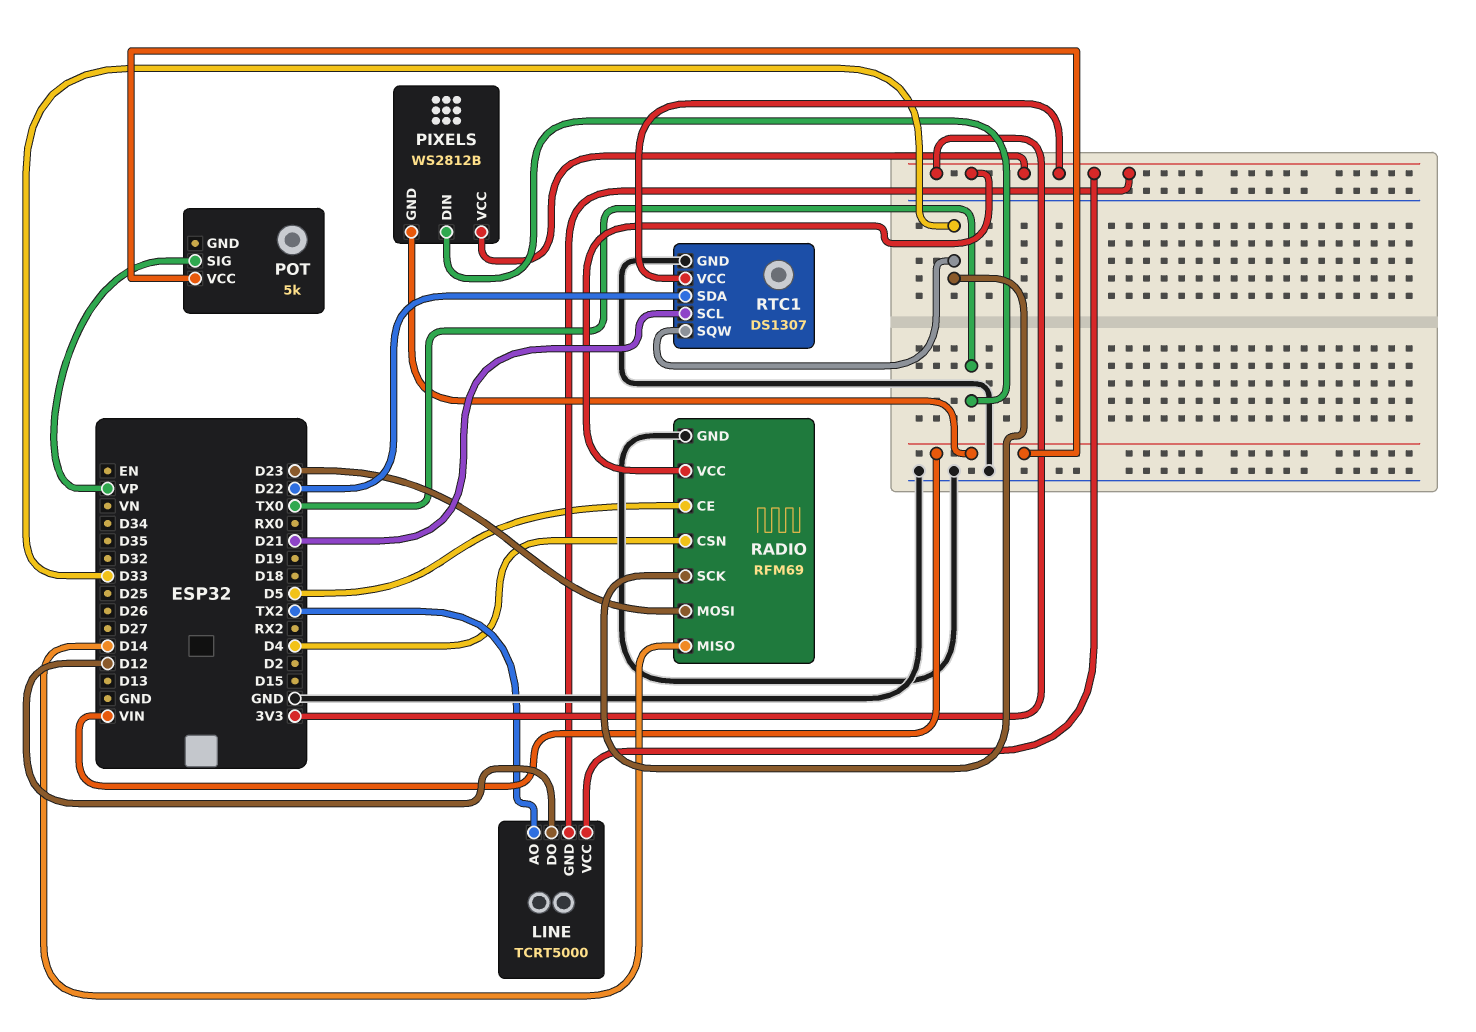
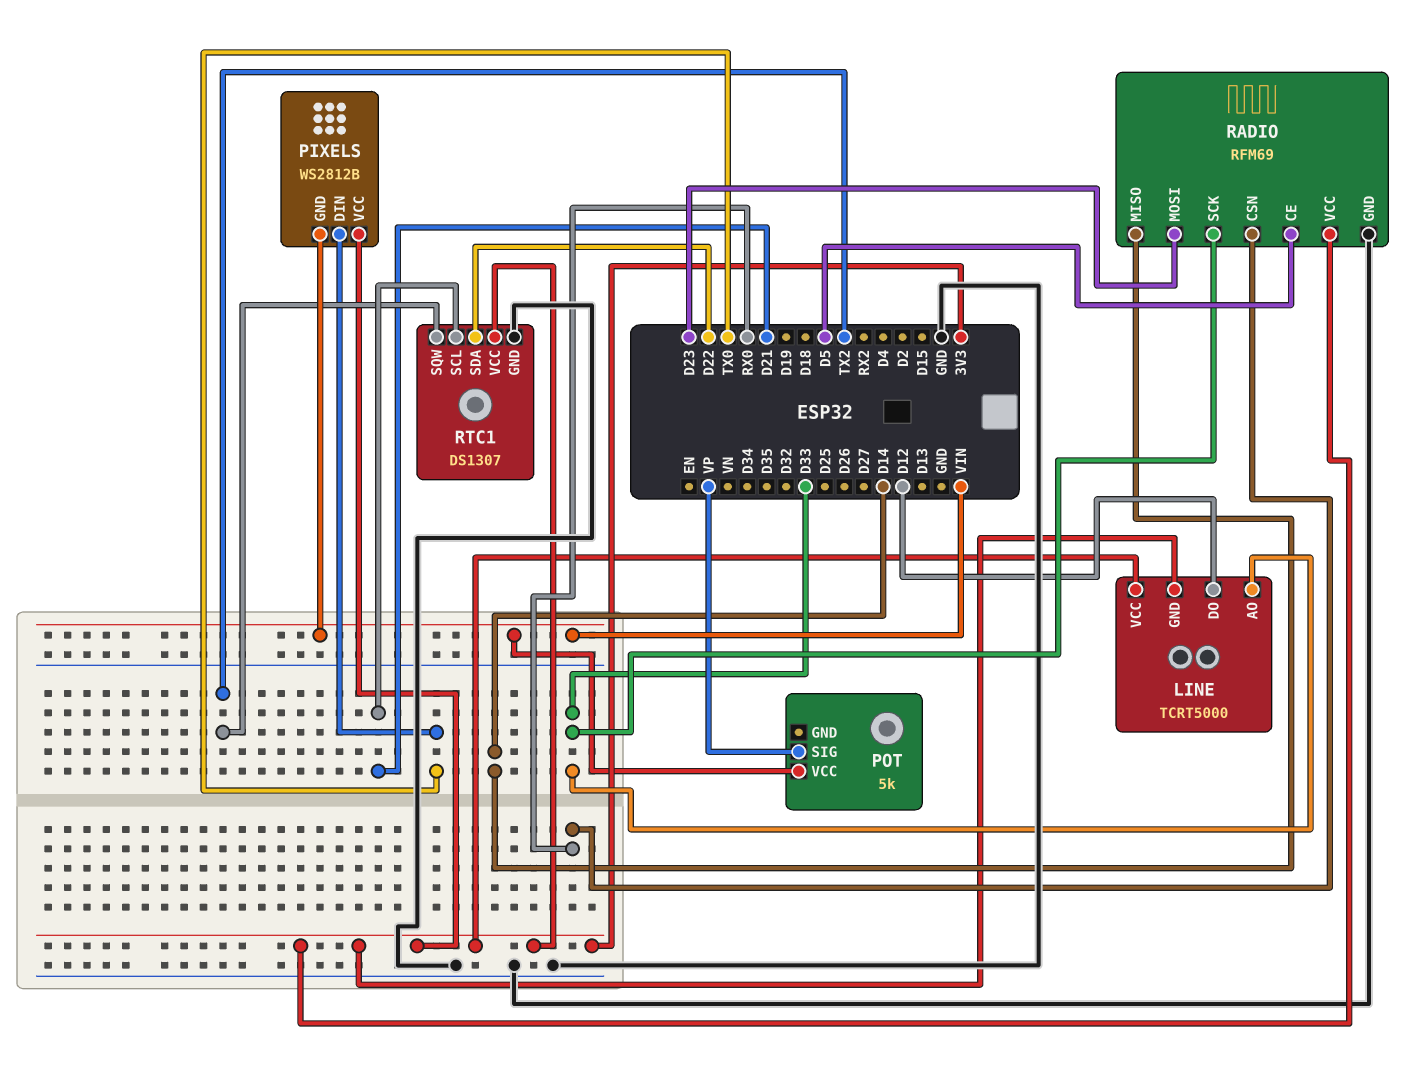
LINE pin AO: TX2 -> D33
RADIO pin CSN: D4 -> RX0
RTC1 pin SQW: D33 -> TX2

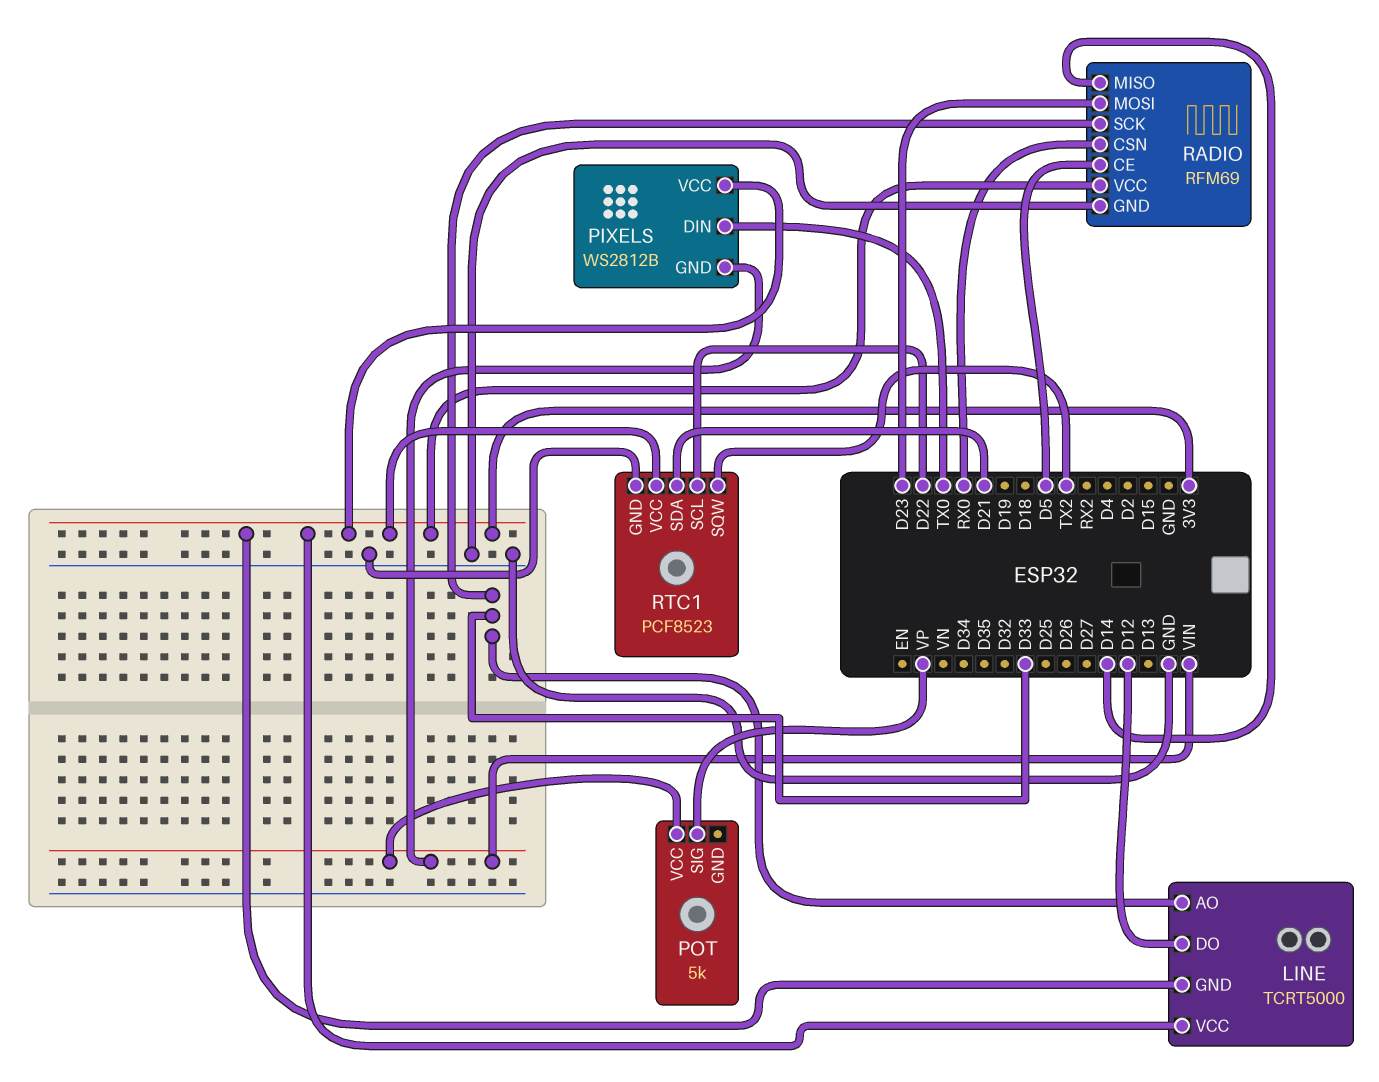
RTC1: DS1307 -> PCF8523
RTC1 pin SCL: D21 -> D22
RTC1 pin SDA: D22 -> D21

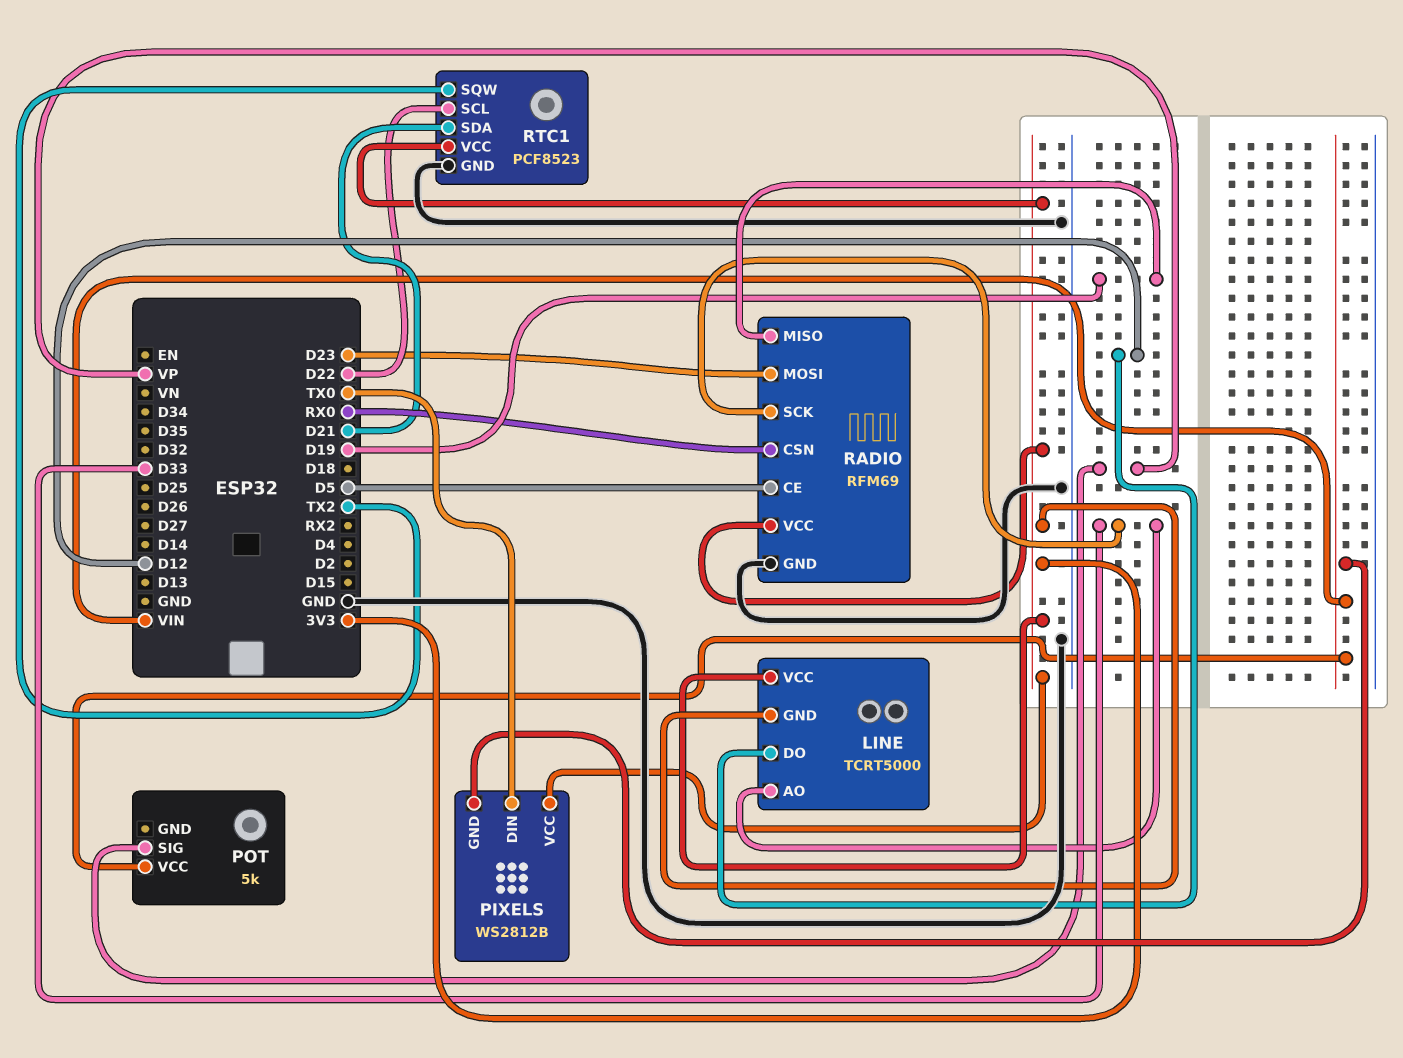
RADIO pin MISO: D14 -> D19

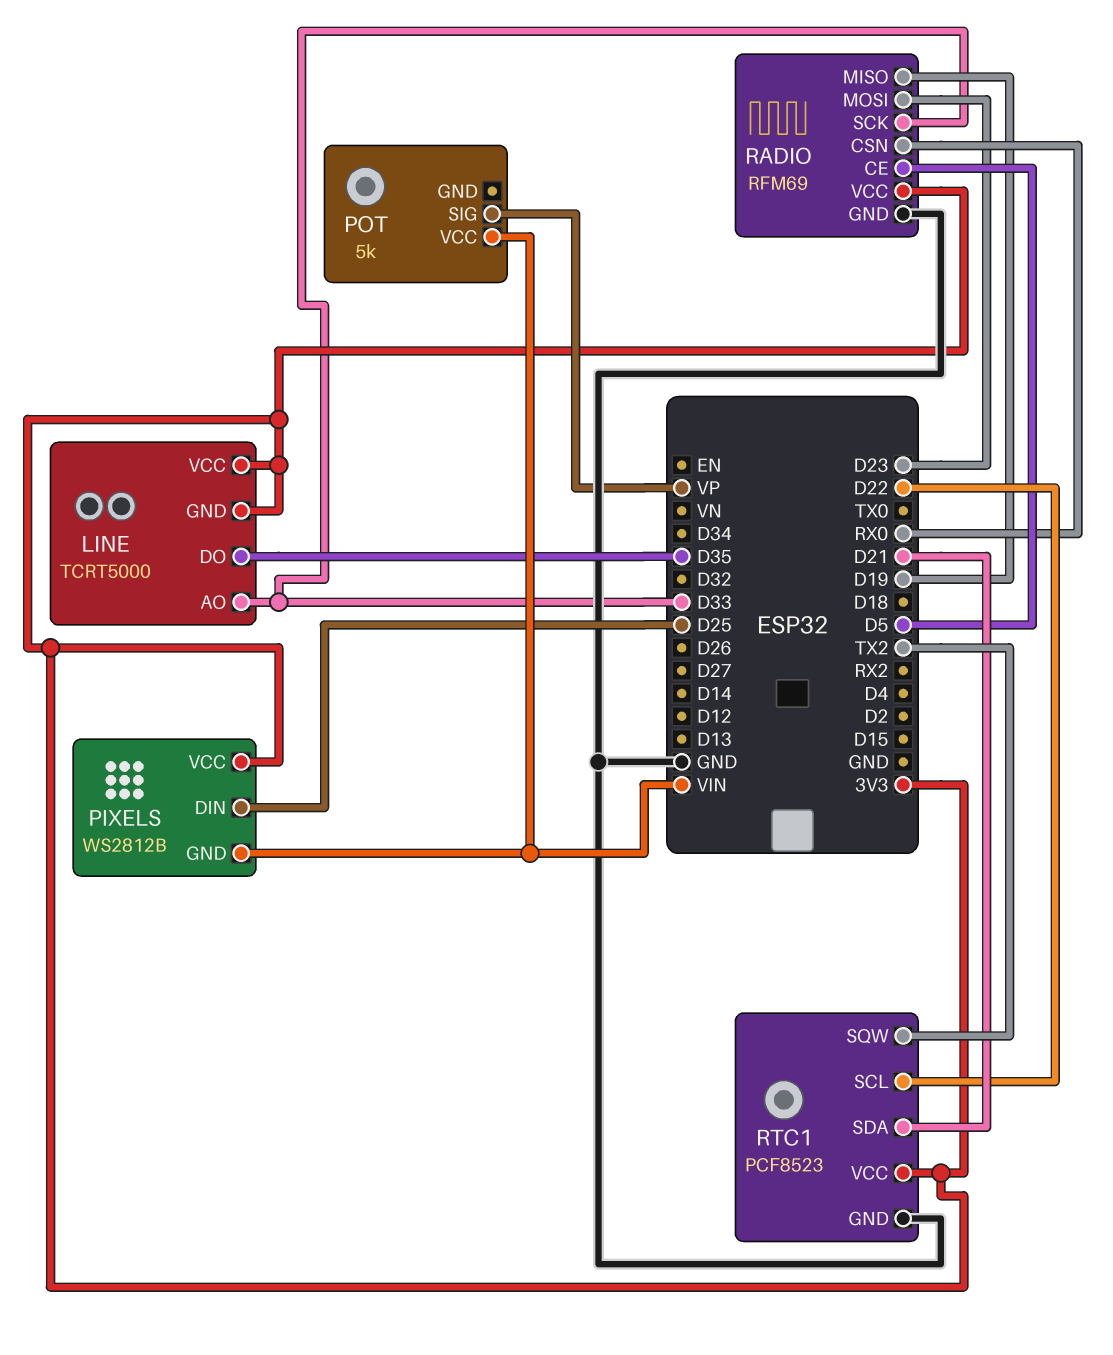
LINE pin DO: D12 -> D35
PIXELS pin DIN: TX0 -> D25

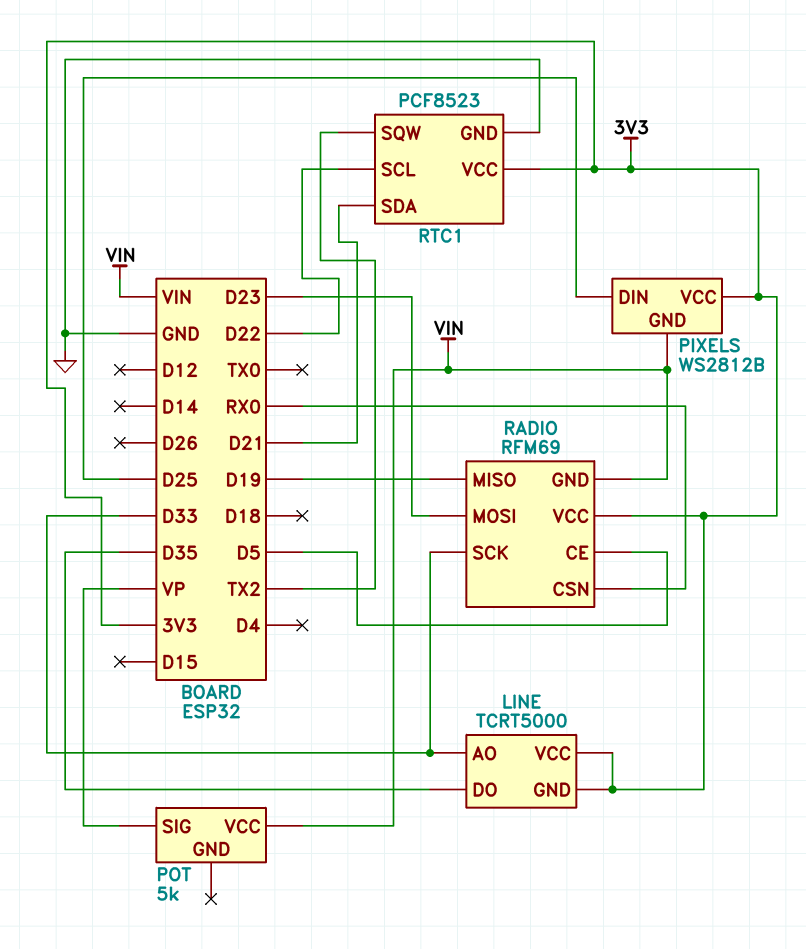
RADIO pin GND: GND -> VIN

